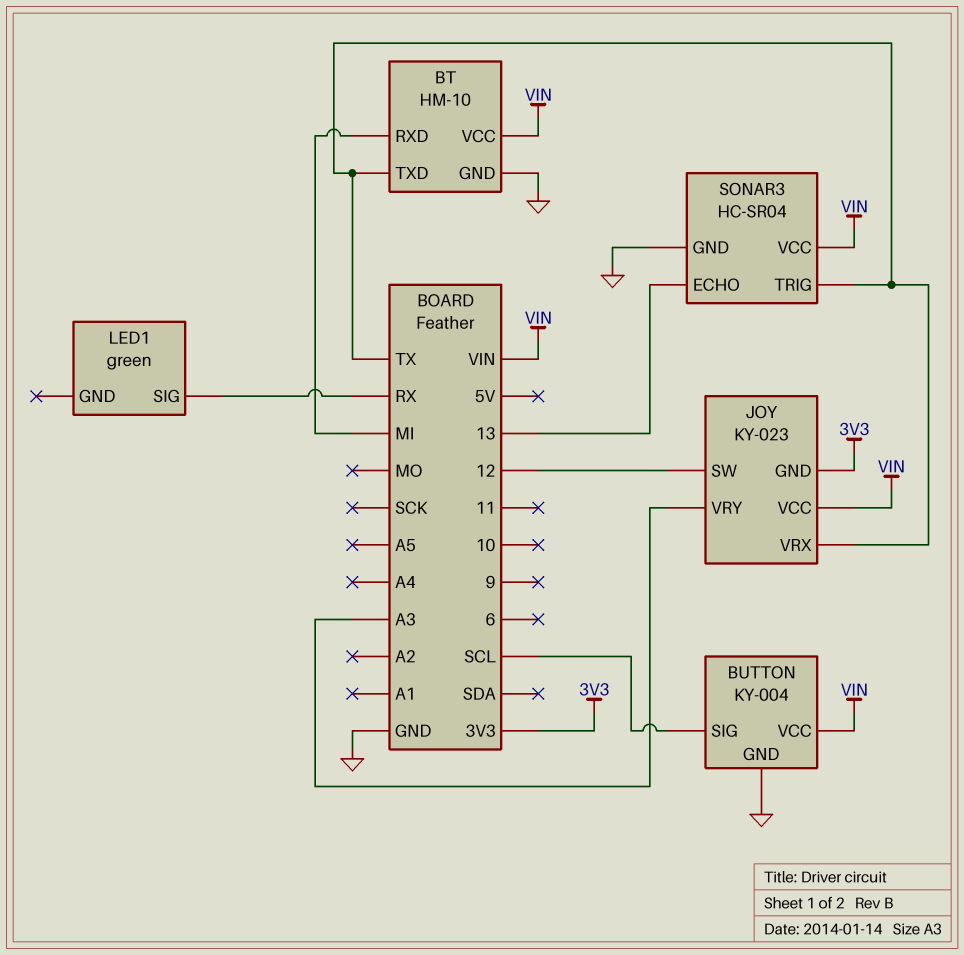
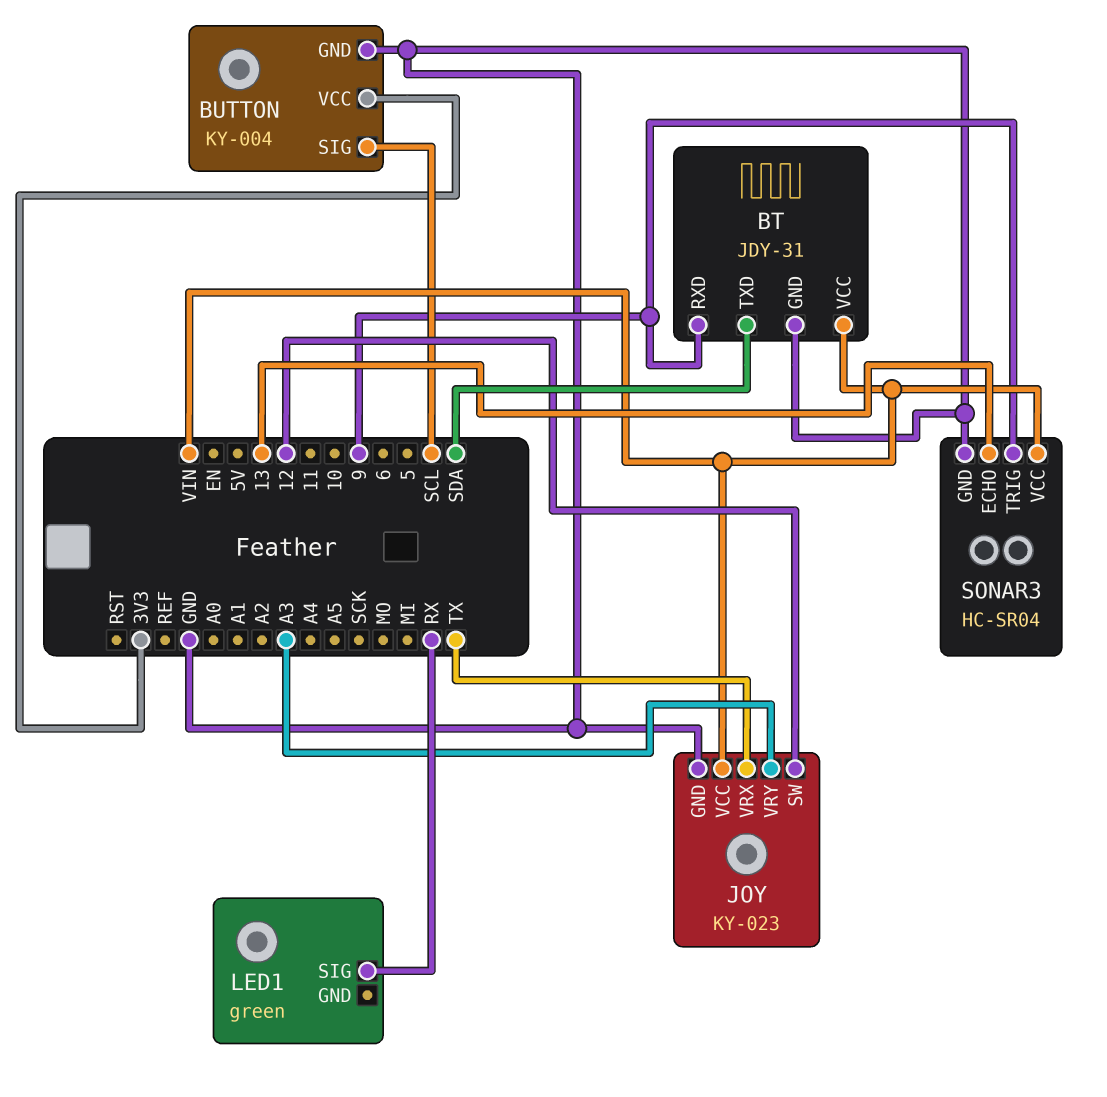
BT: HM-10 -> JDY-31
BT pin RXD: MI -> 9
BT pin TXD: TX -> SDA
BUTTON pin VCC: VIN -> 3V3
JOY pin GND: 3V3 -> GND
SONAR3 pin TRIG: TX -> 9

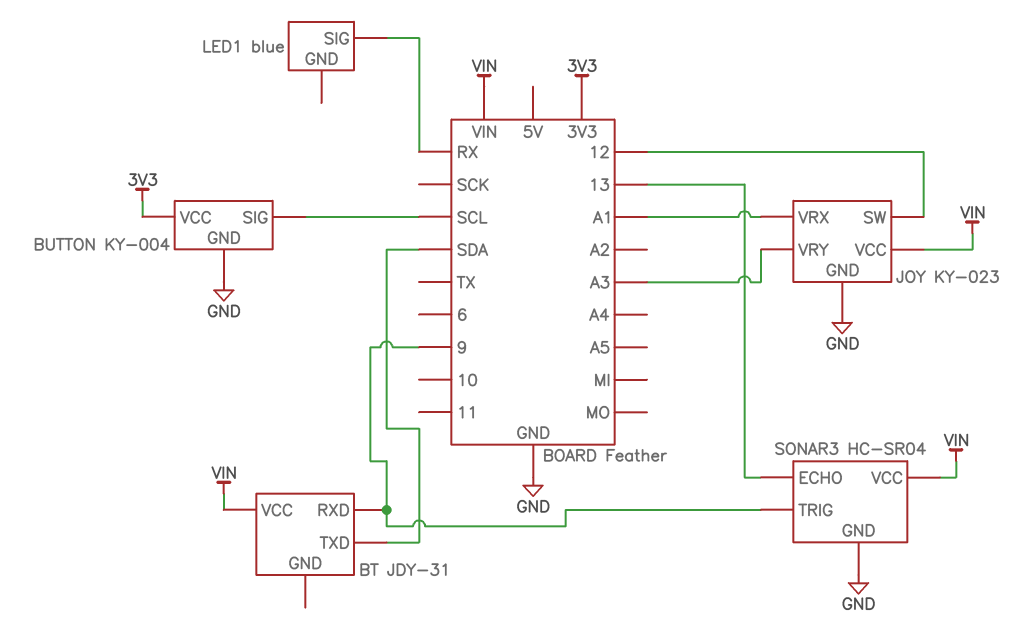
BT pin GND: GND -> none
JOY pin VRX: TX -> A1
LED1: green -> blue

